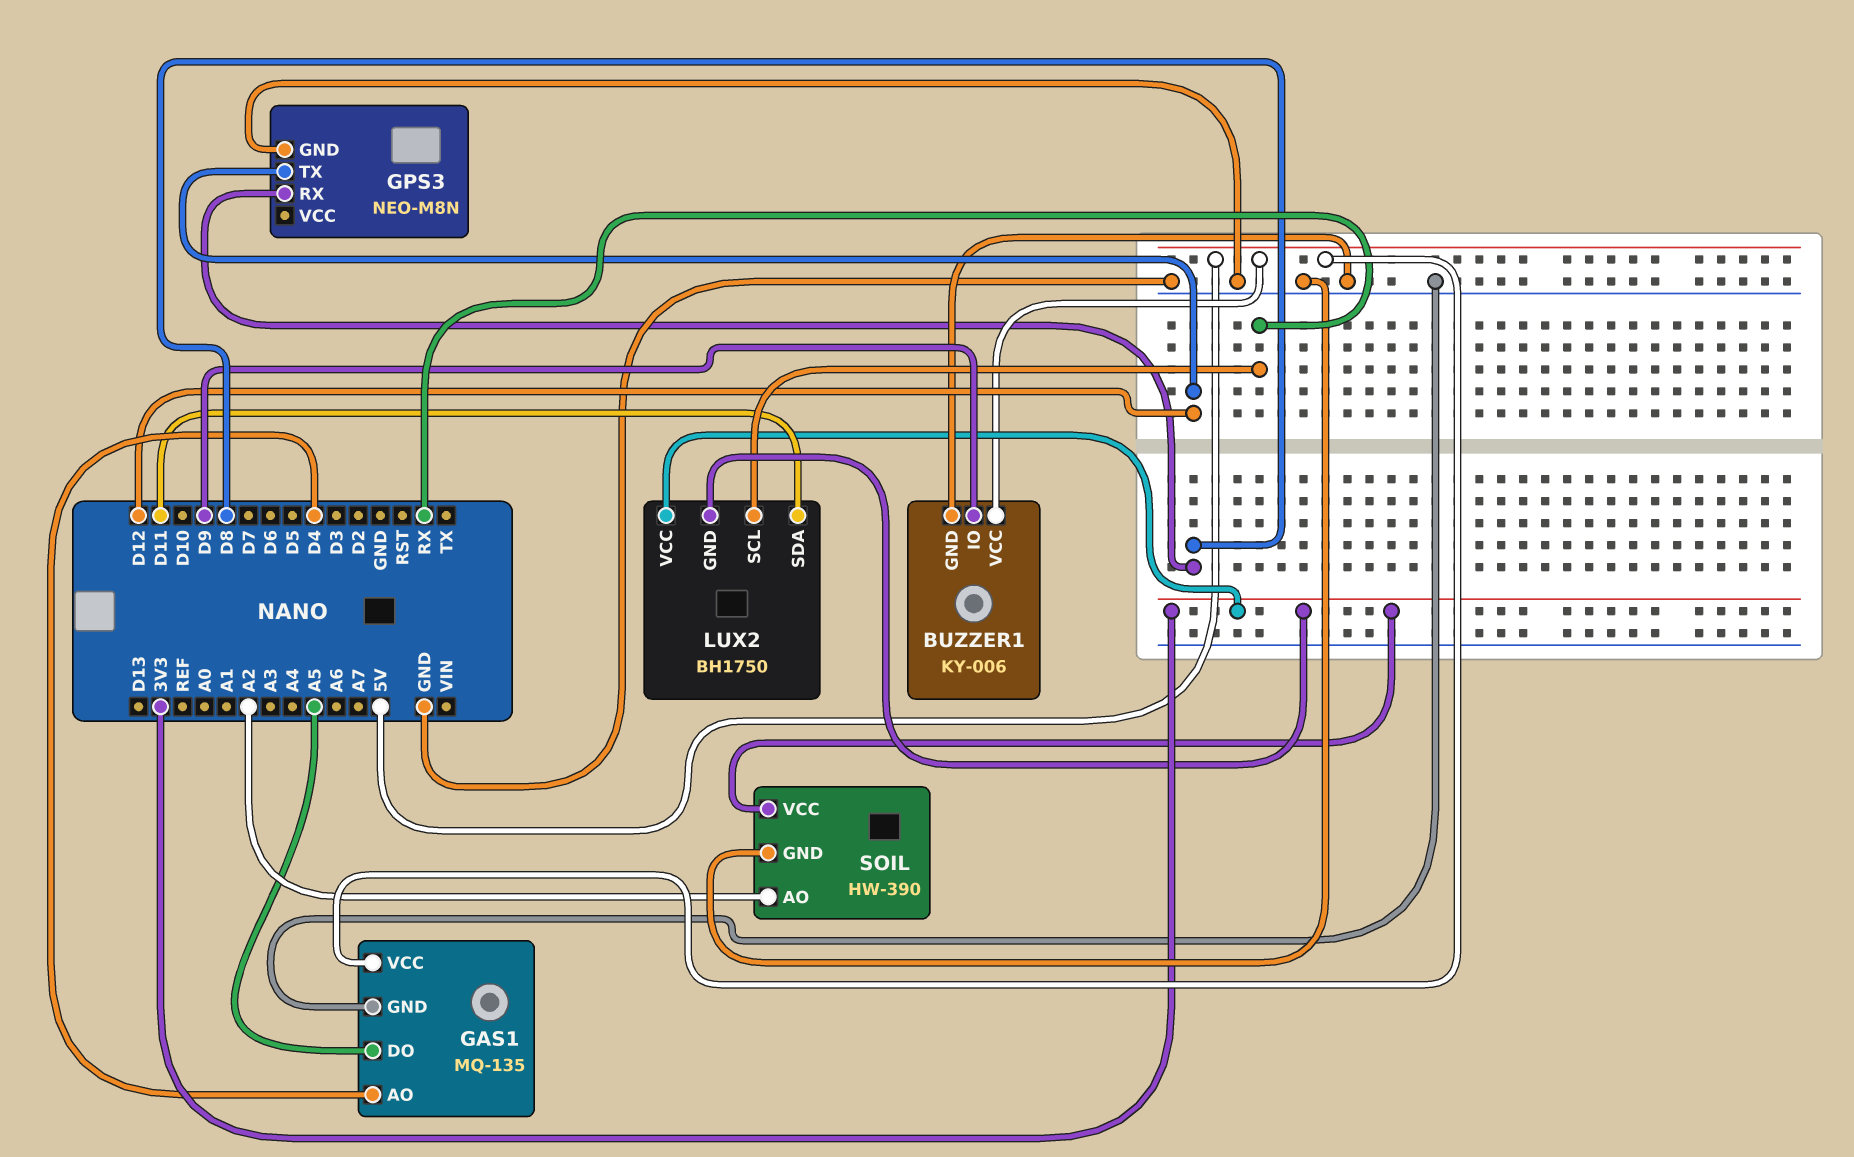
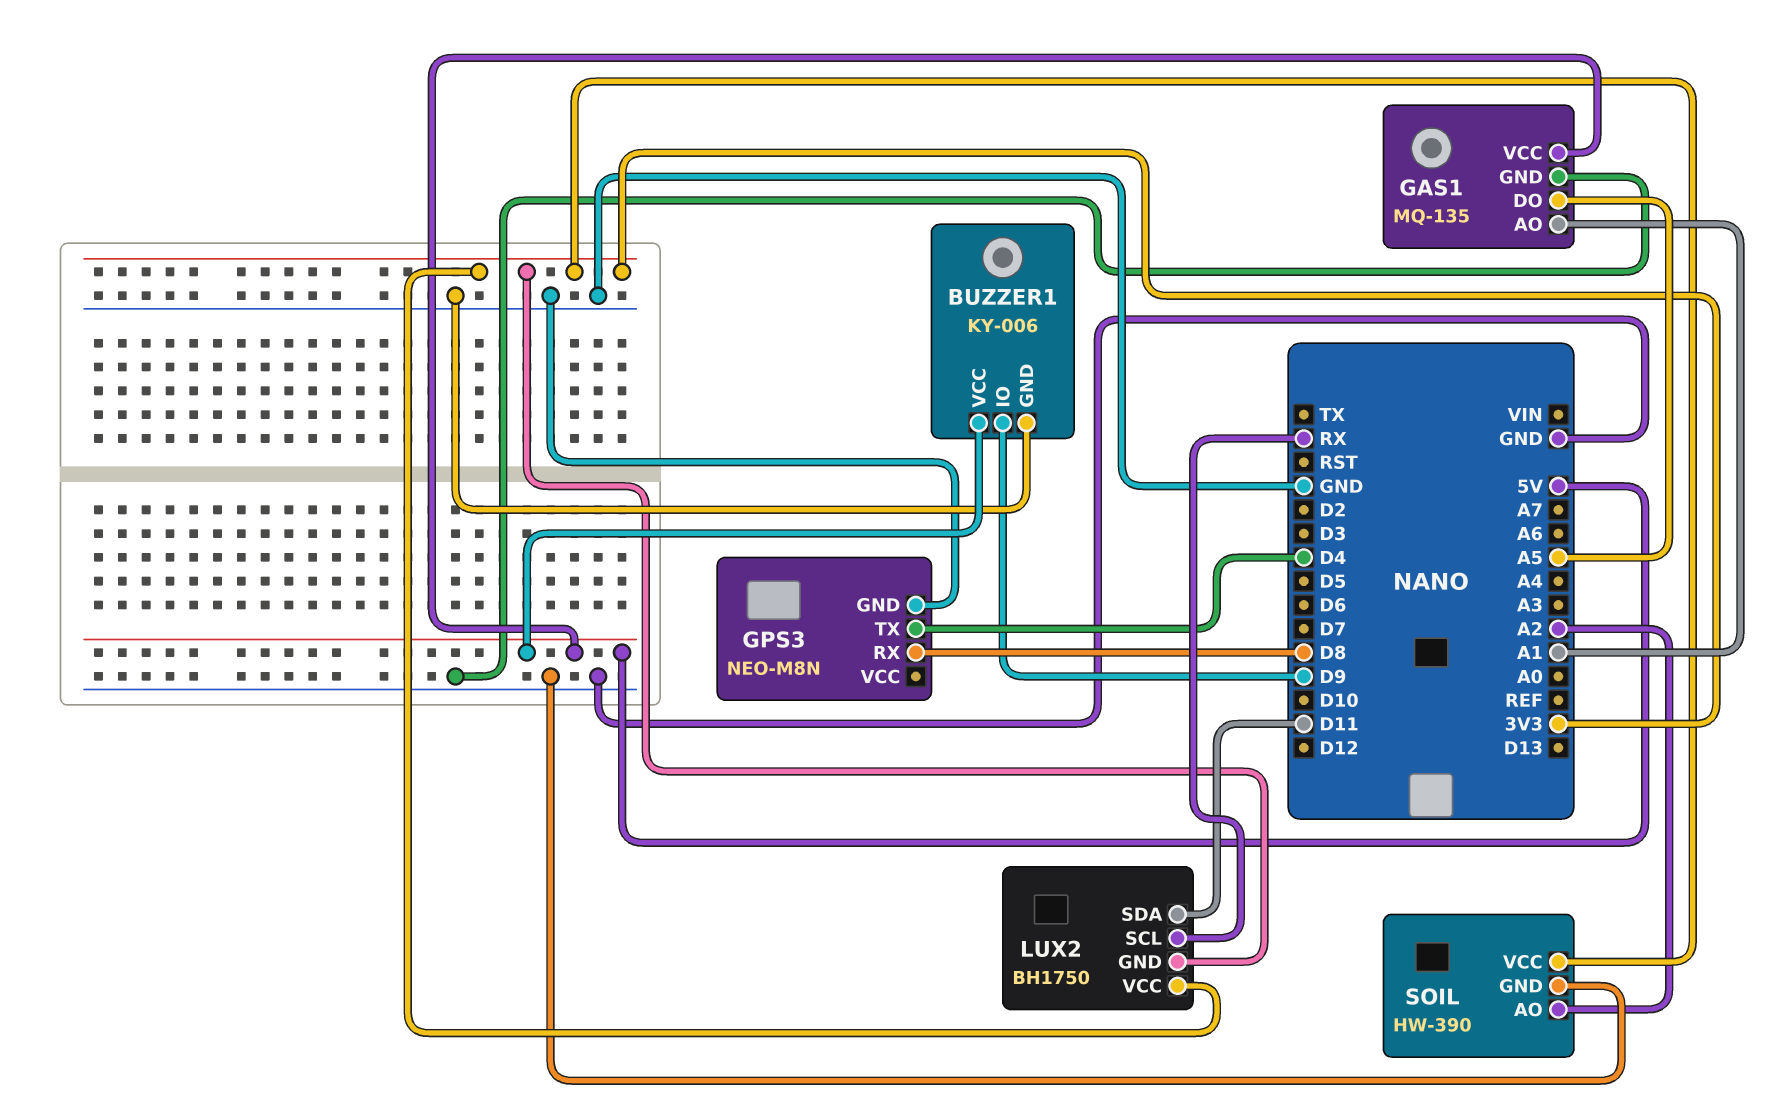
GAS1 pin AO: D4 -> A1
GPS3 pin TX: D12 -> D4

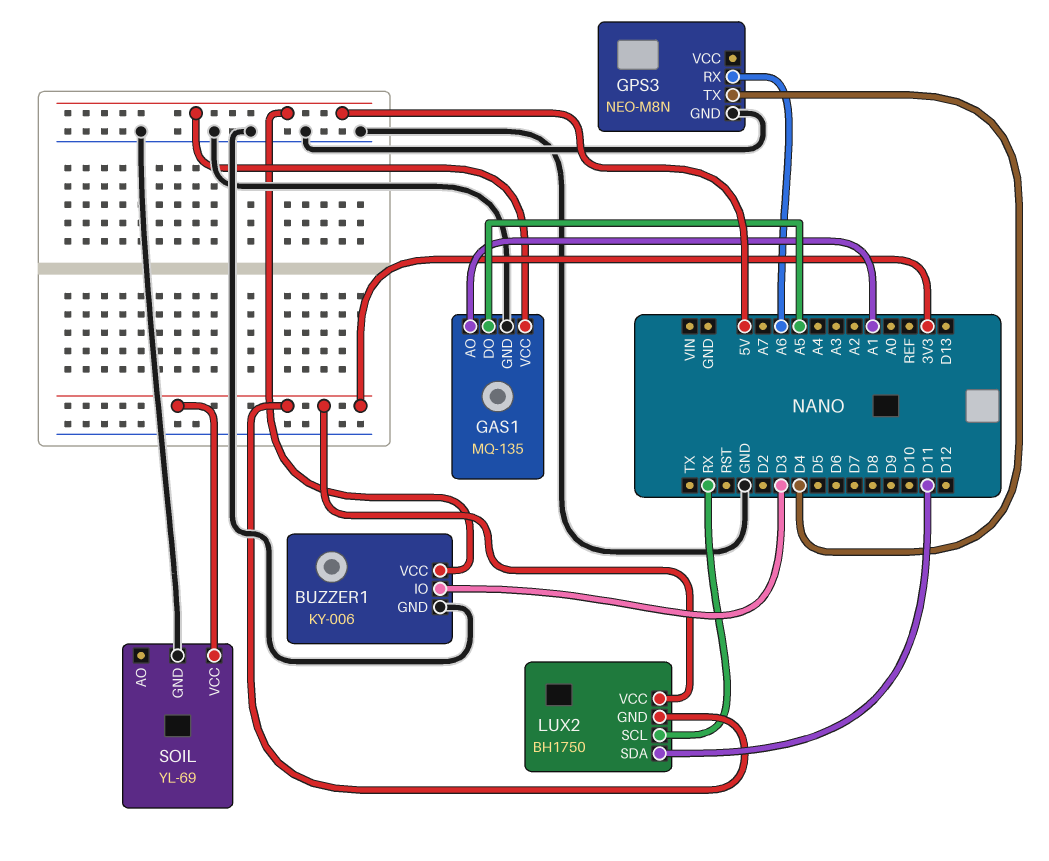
BUZZER1 pin IO: D9 -> D3
GPS3 pin RX: D8 -> A6
SOIL: HW-390 -> YL-69
SOIL pin AO: A2 -> none

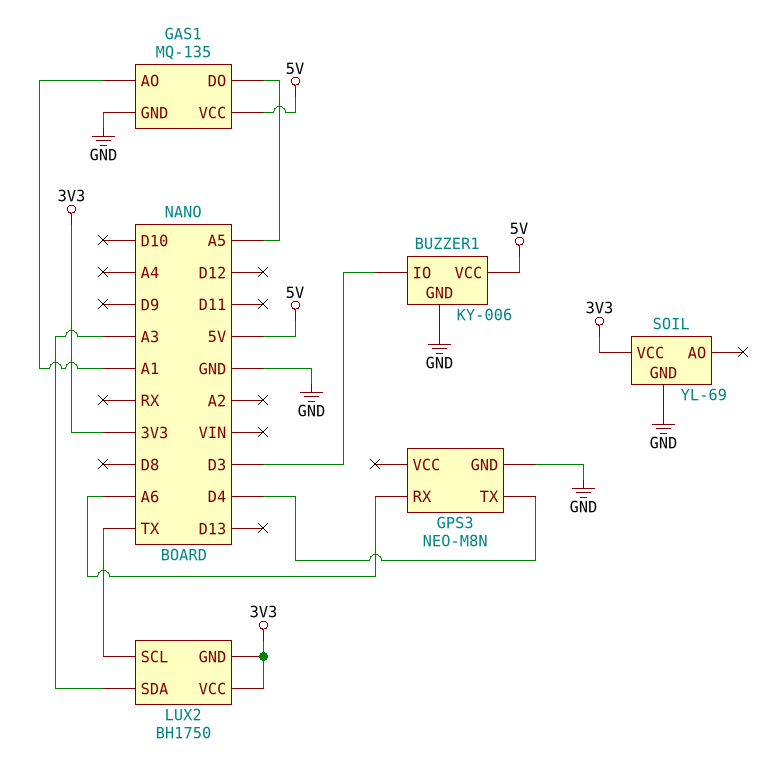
LUX2 pin SCL: RX -> TX
LUX2 pin SDA: D11 -> A3

